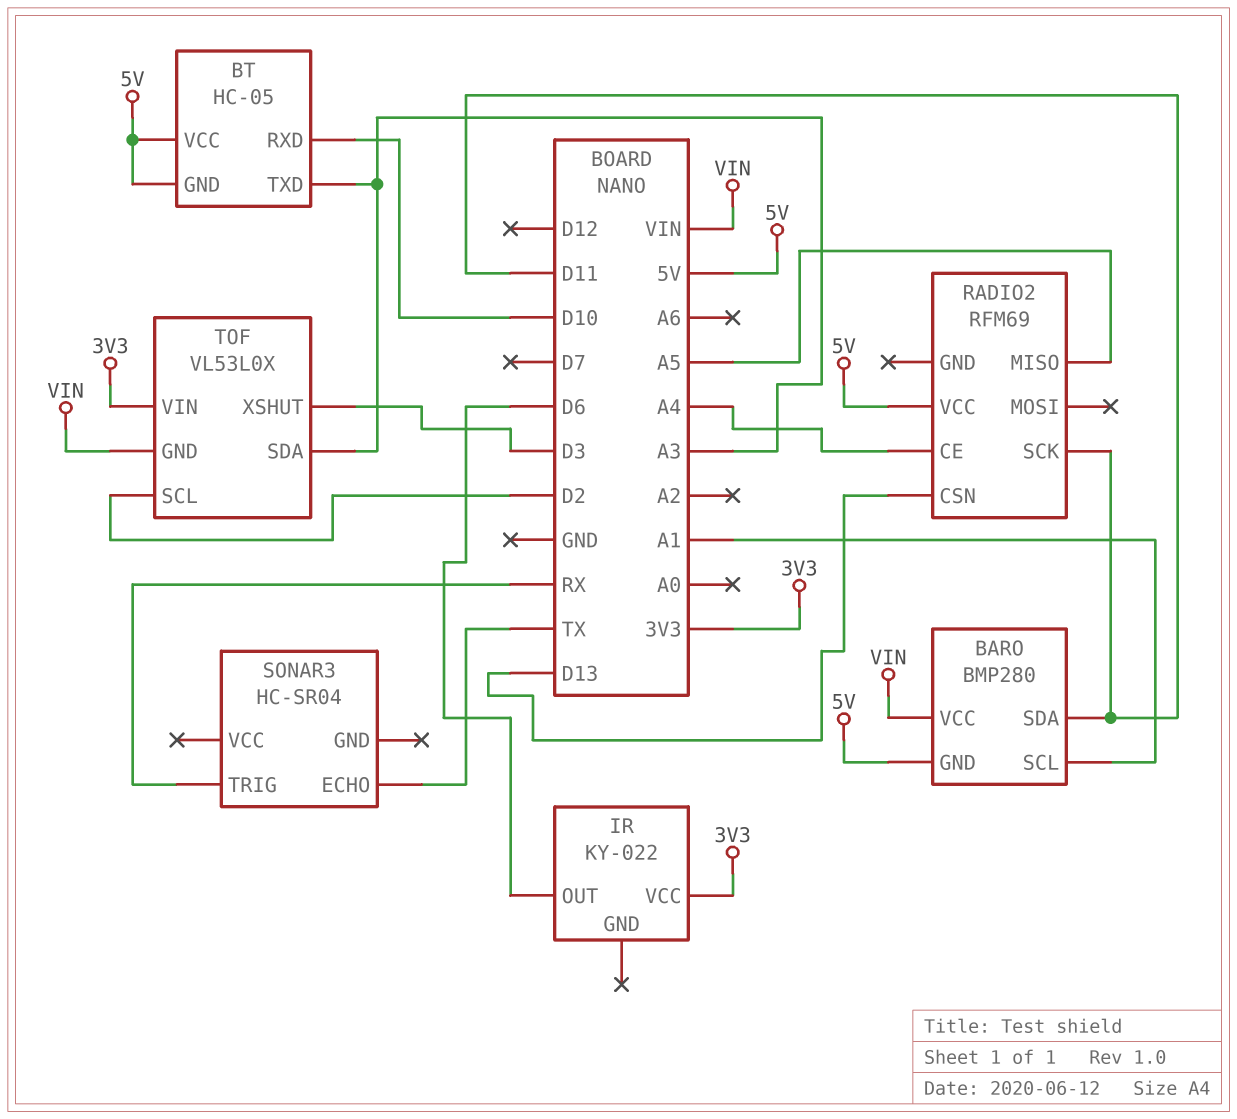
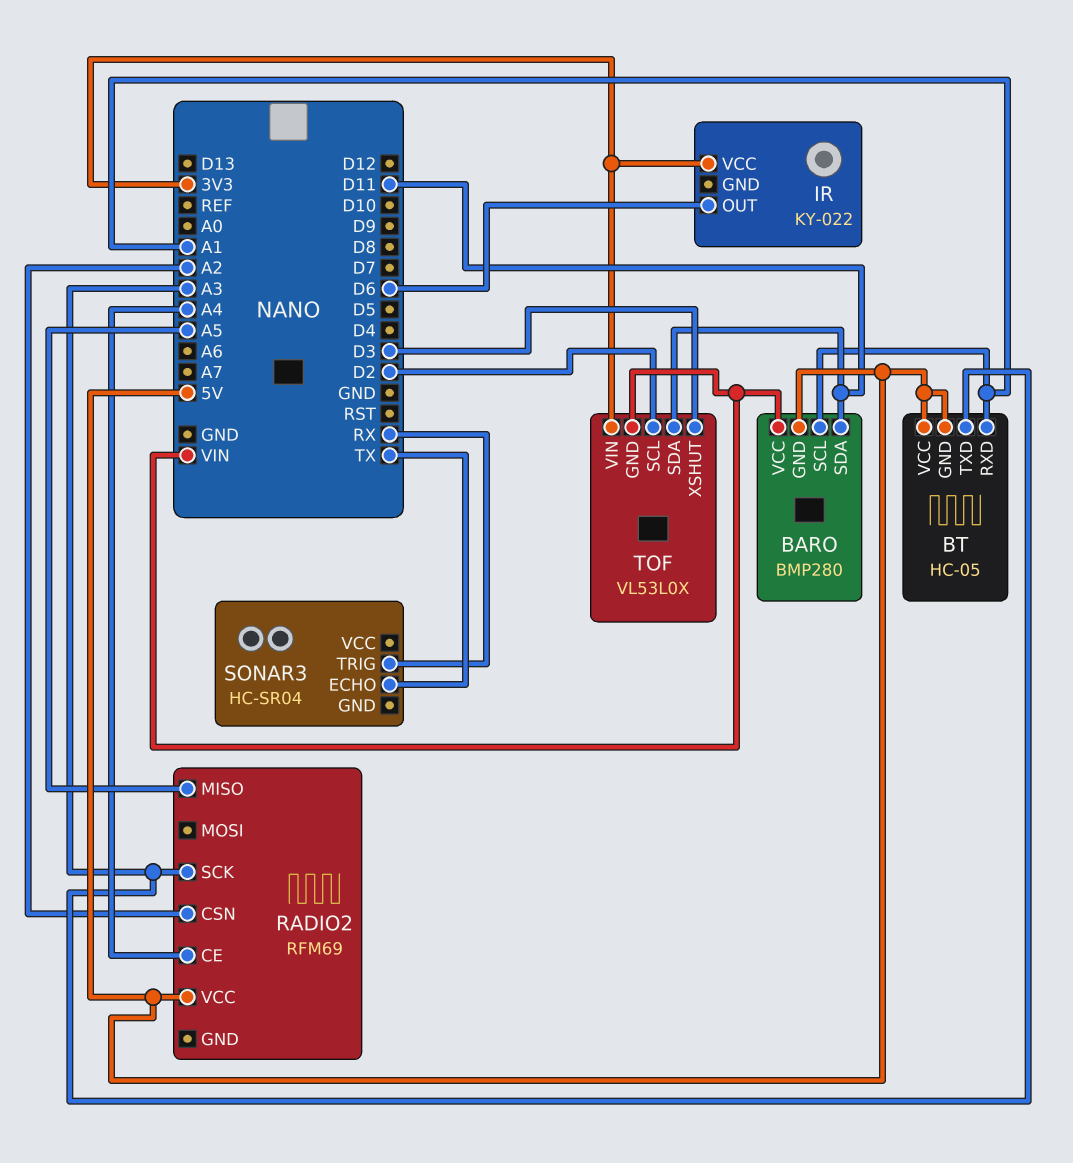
BT pin RXD: D10 -> A1
RADIO2 pin CSN: D13 -> A2
RADIO2 pin SCK: D11 -> A3
TOF pin SDA: A3 -> D11

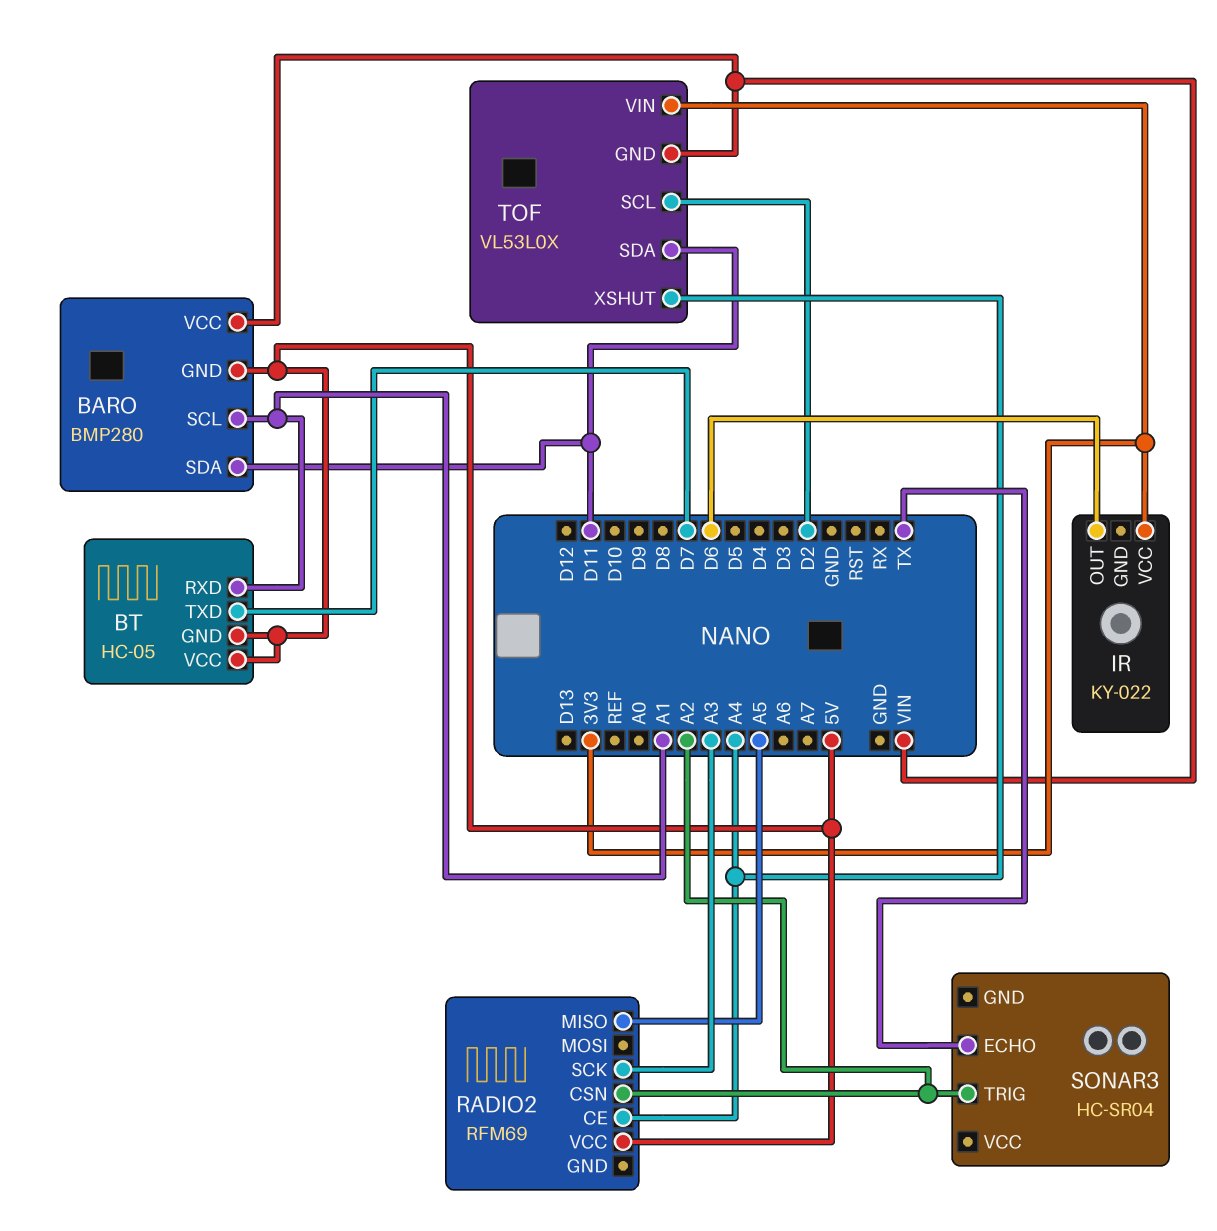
BT pin TXD: A3 -> D7
SONAR3 pin TRIG: RX -> A2
TOF pin XSHUT: D3 -> A4

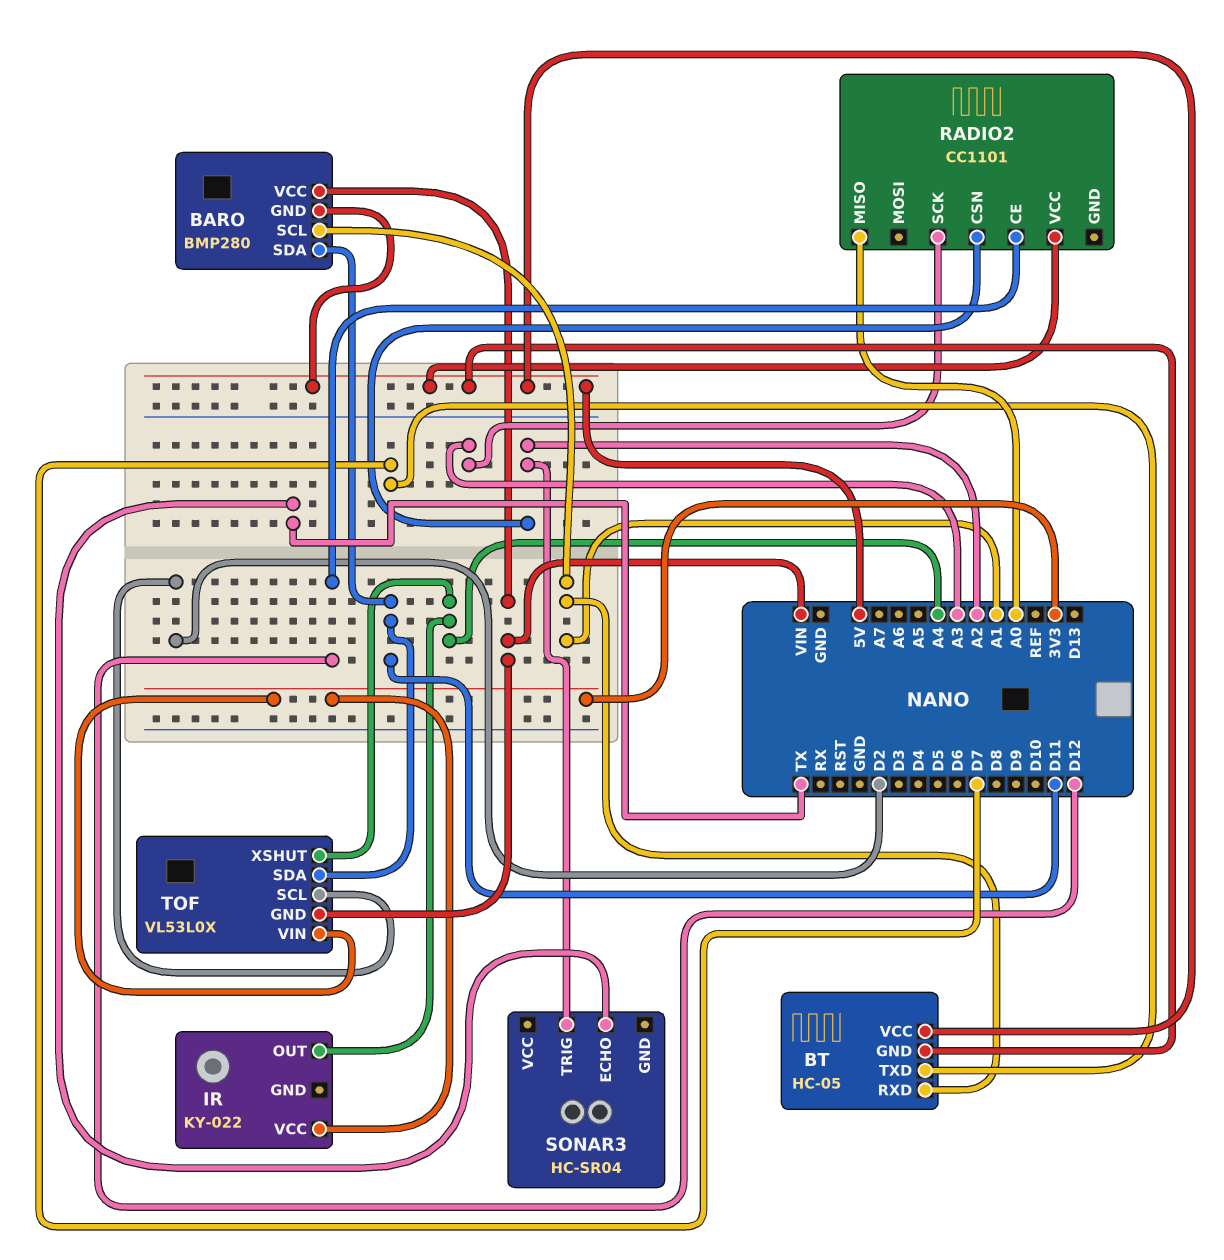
IR pin OUT: D6 -> A4
RADIO2: RFM69 -> CC1101
RADIO2 pin CE: A4 -> D12
RADIO2 pin MISO: A5 -> A0

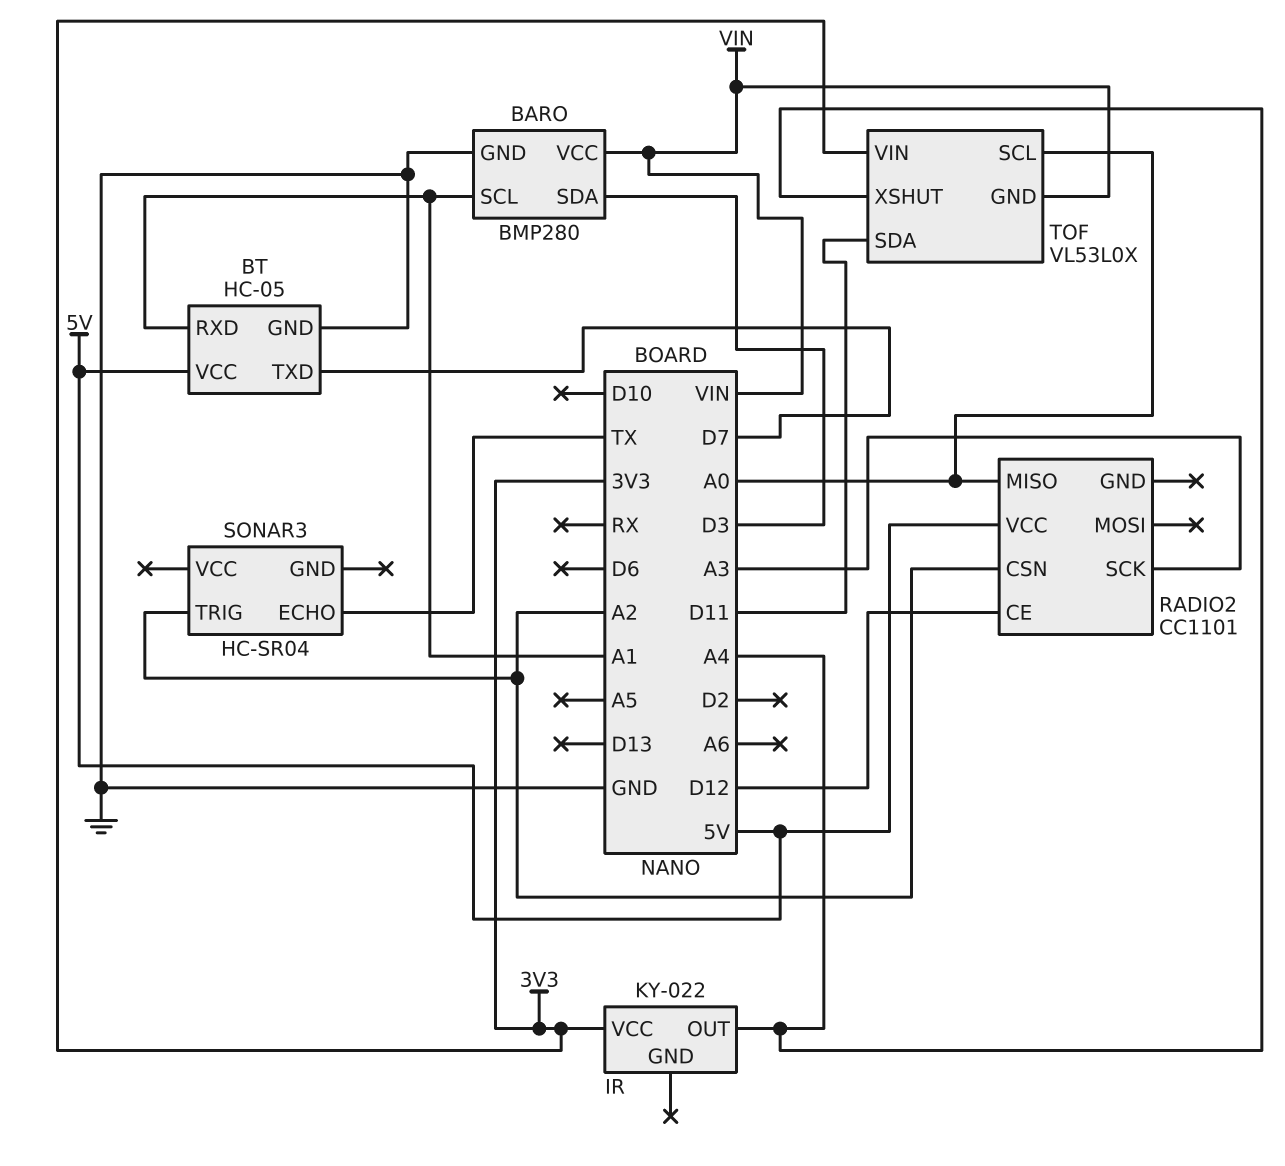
BARO pin GND: 5V -> GND
BARO pin SDA: D11 -> D3
BT pin GND: 5V -> GND
TOF pin SCL: D2 -> A0

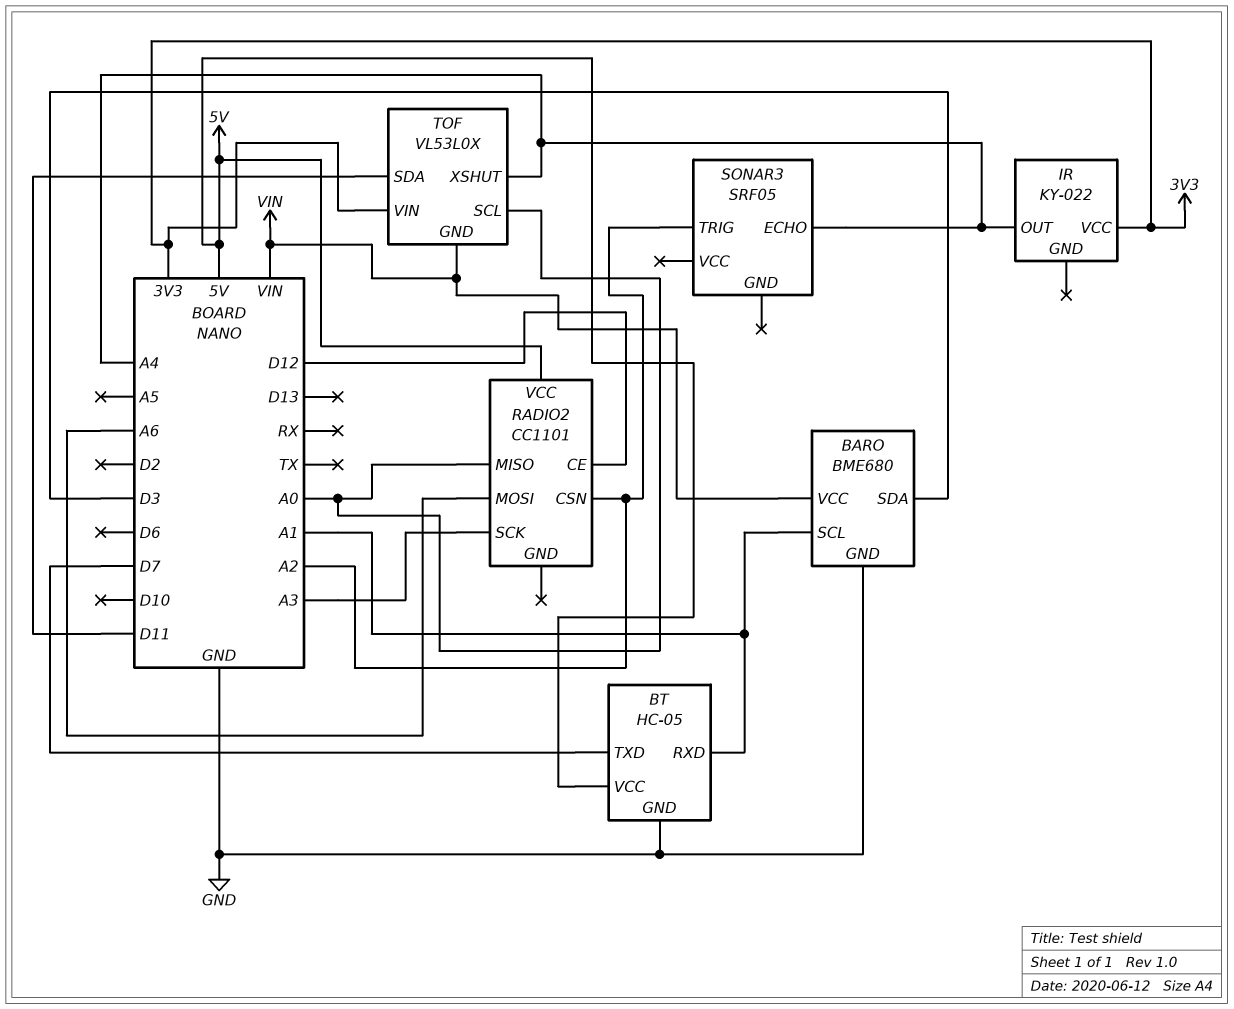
BARO: BMP280 -> BME680
RADIO2 pin MOSI: none -> A6
SONAR3: HC-SR04 -> SRF05
SONAR3 pin ECHO: TX -> A4

